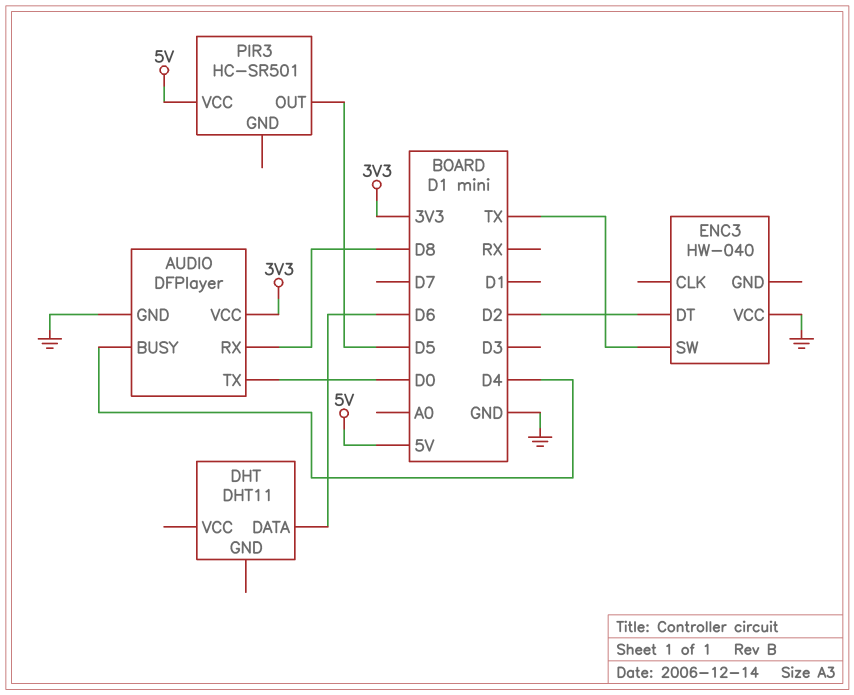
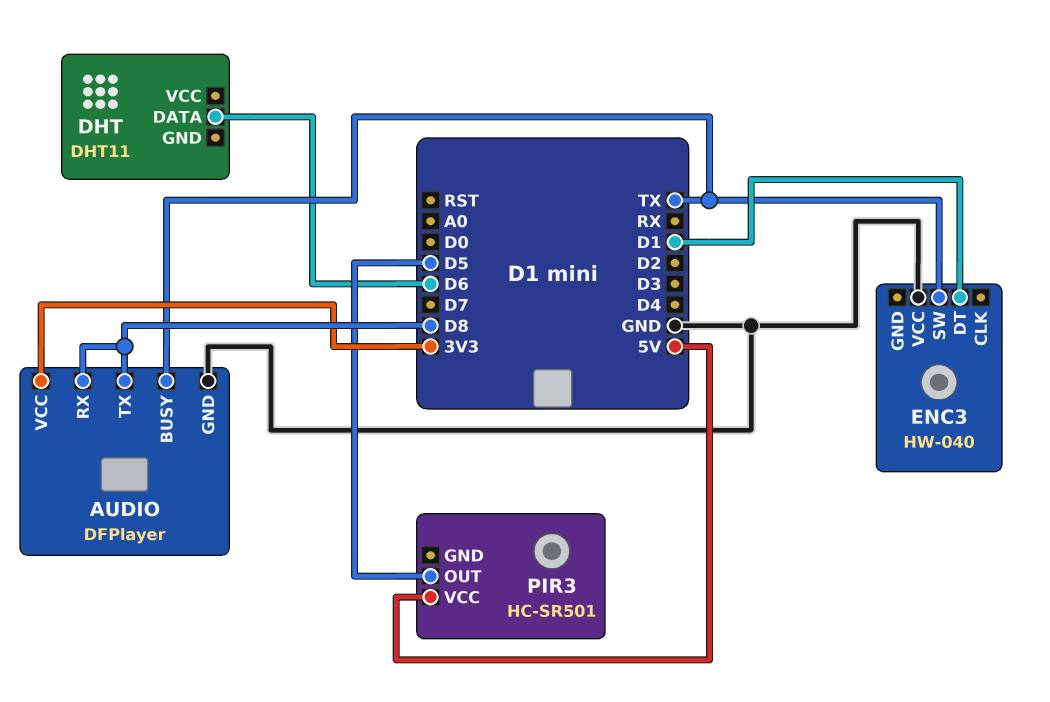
AUDIO pin BUSY: D4 -> TX
AUDIO pin TX: D0 -> D8
ENC3 pin DT: D2 -> D1

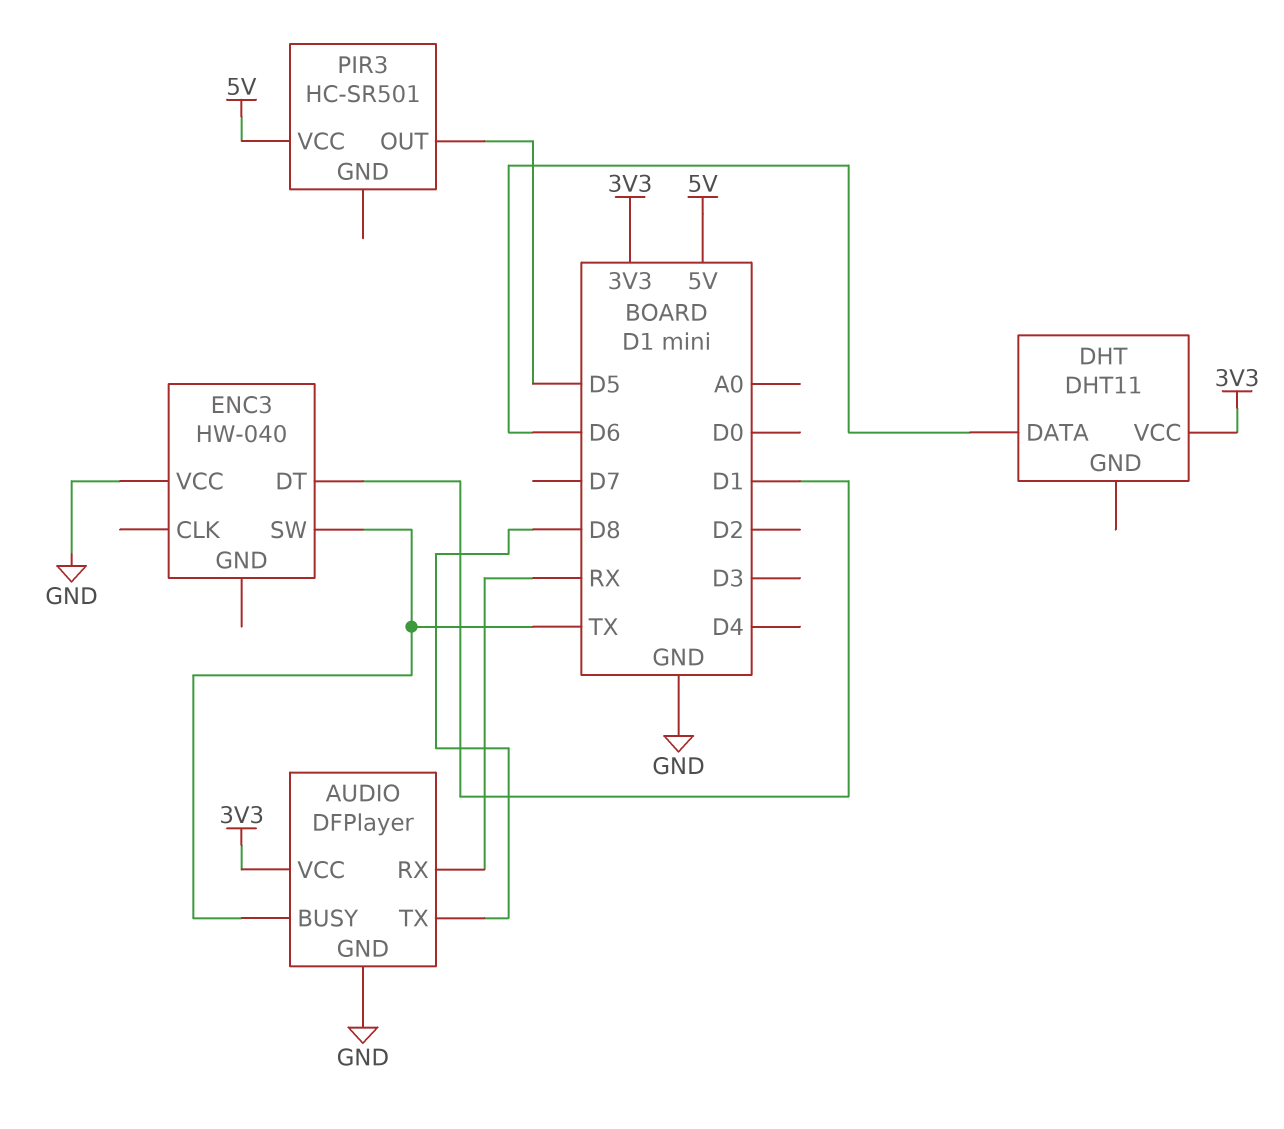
AUDIO pin RX: D8 -> RX
DHT pin VCC: none -> 3V3

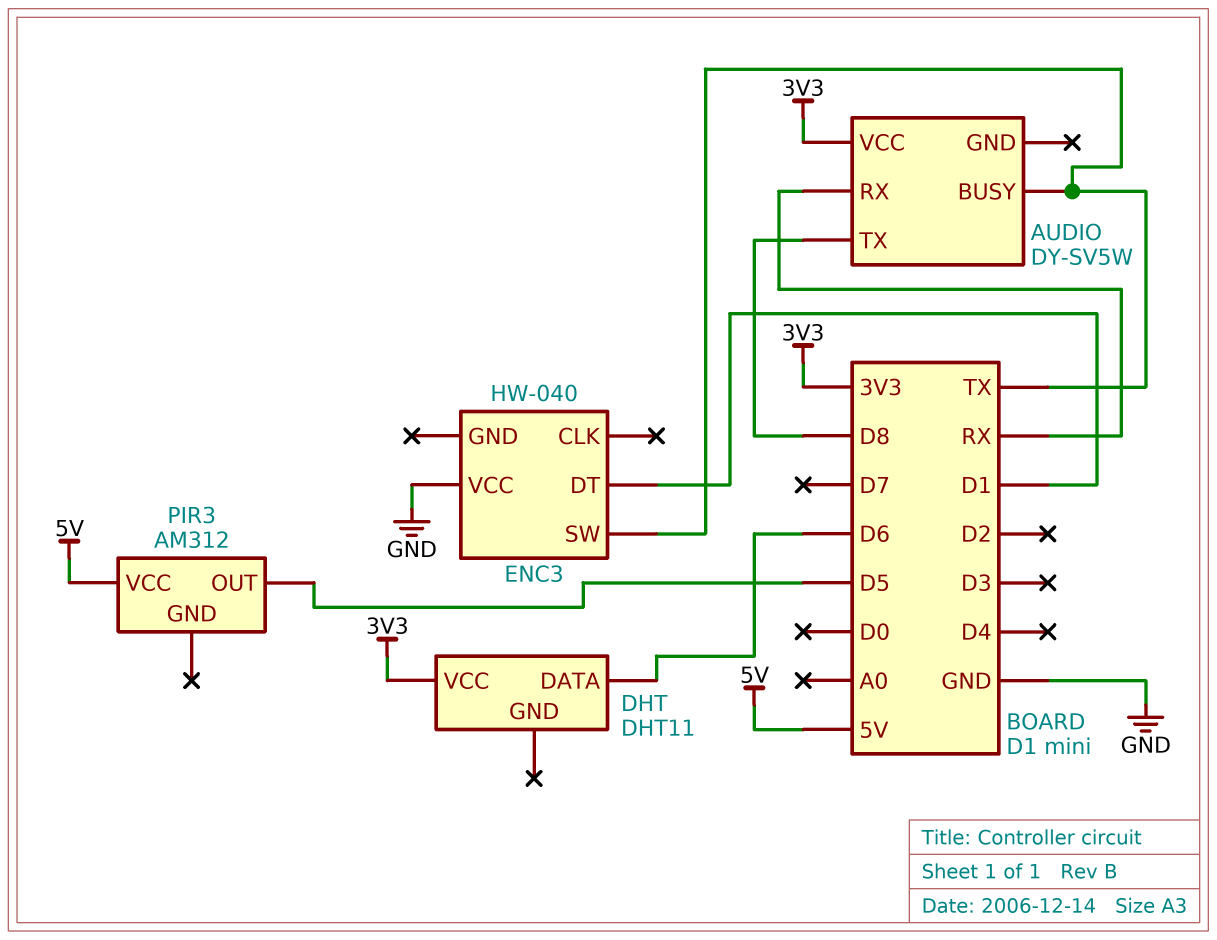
AUDIO: DFPlayer -> DY-SV5W
AUDIO pin GND: GND -> none
PIR3: HC-SR501 -> AM312

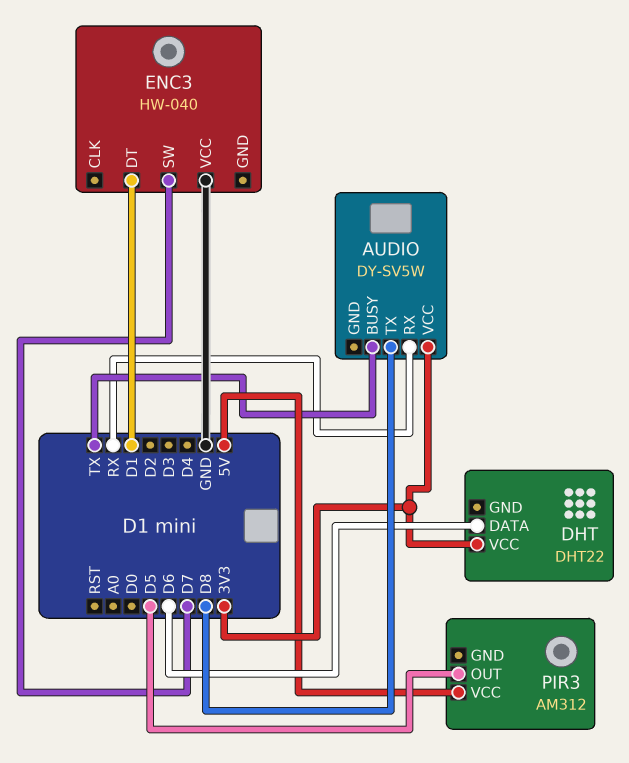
DHT: DHT11 -> DHT22
ENC3 pin SW: TX -> D7

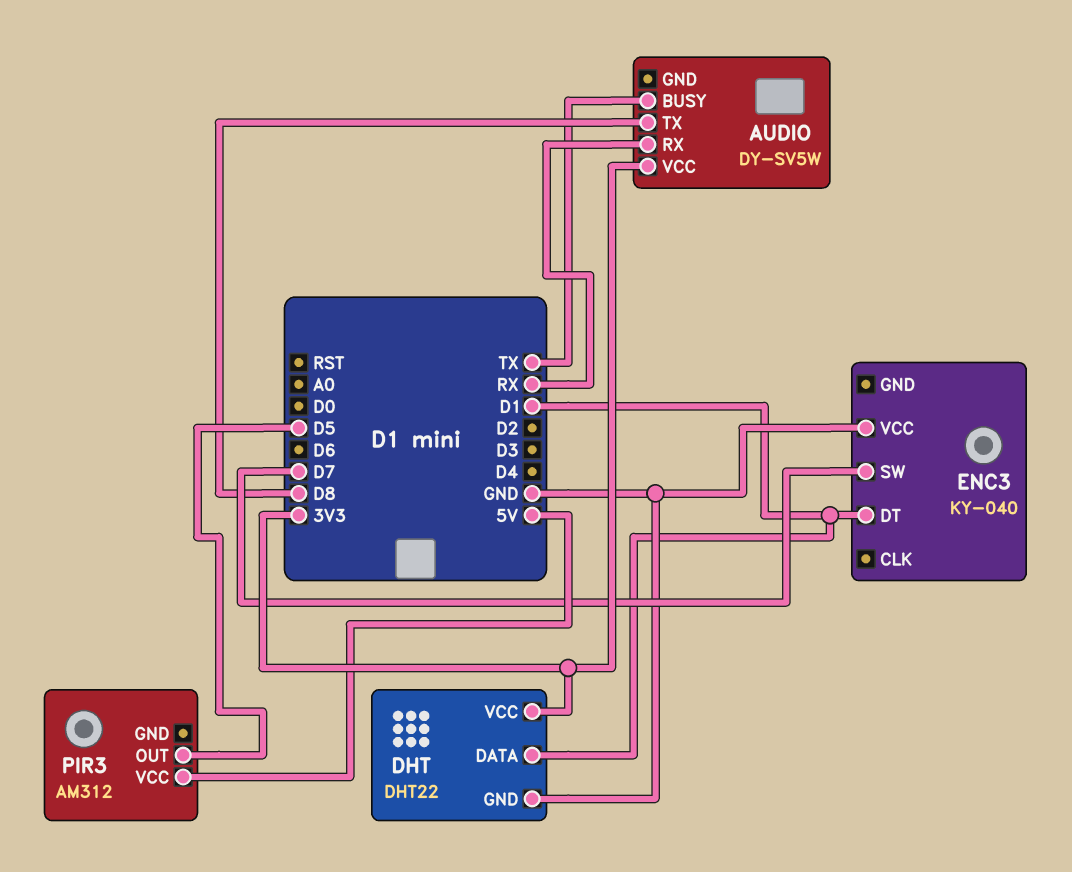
DHT pin DATA: D6 -> D1
DHT pin GND: none -> GND
ENC3: HW-040 -> KY-040

